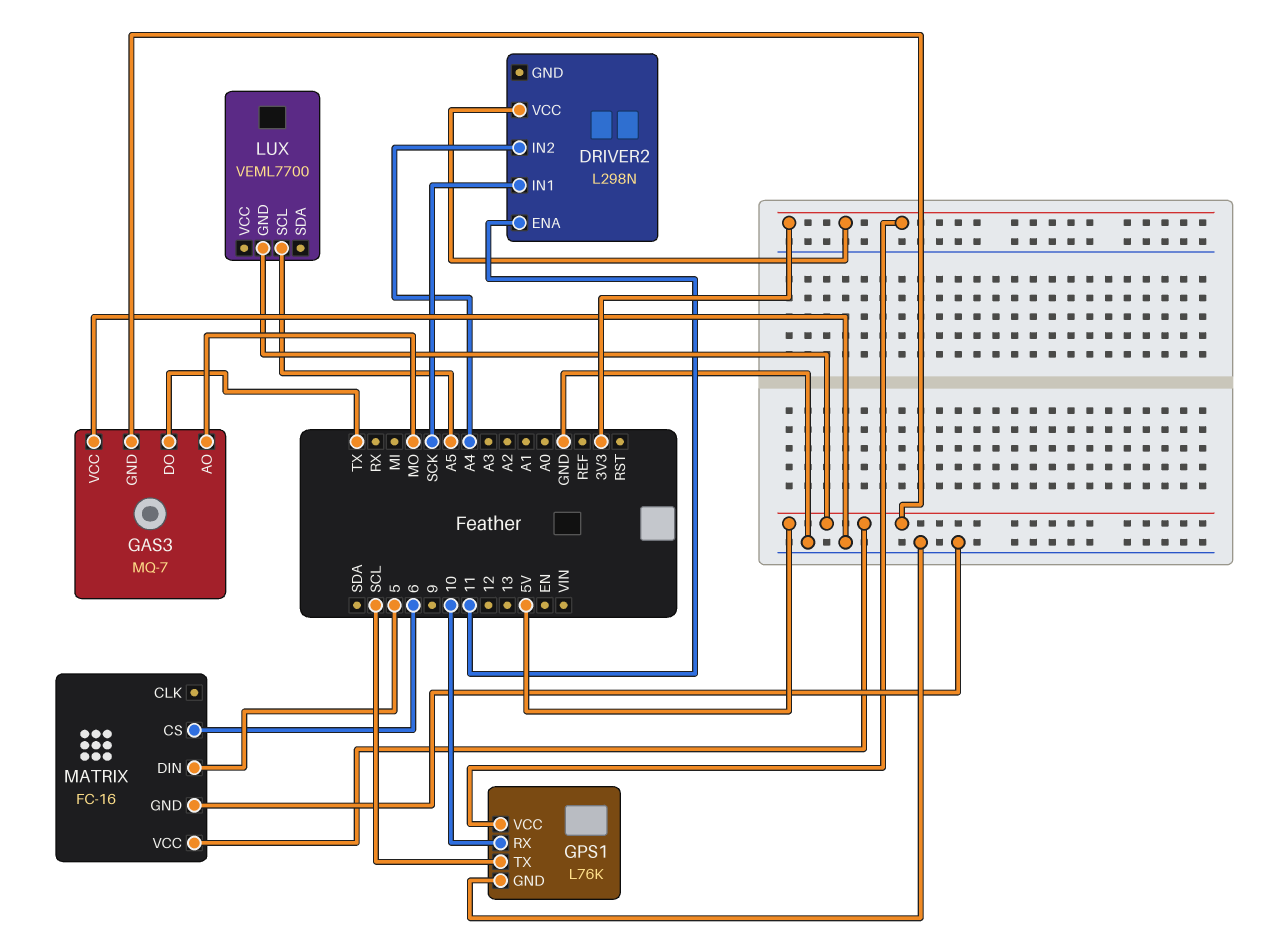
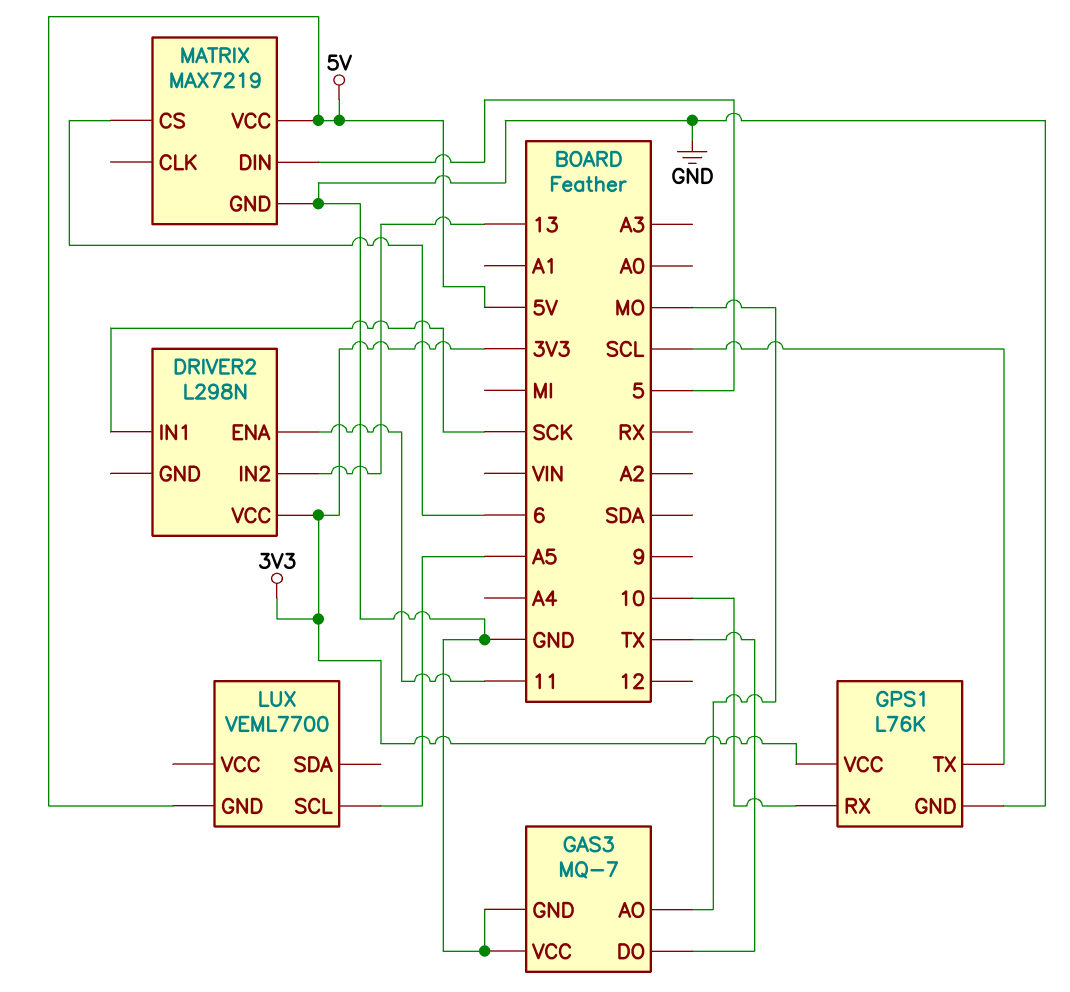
DRIVER2 pin IN2: A4 -> 13
GAS3 pin GND: 5V -> GND
MATRIX: FC-16 -> MAX7219

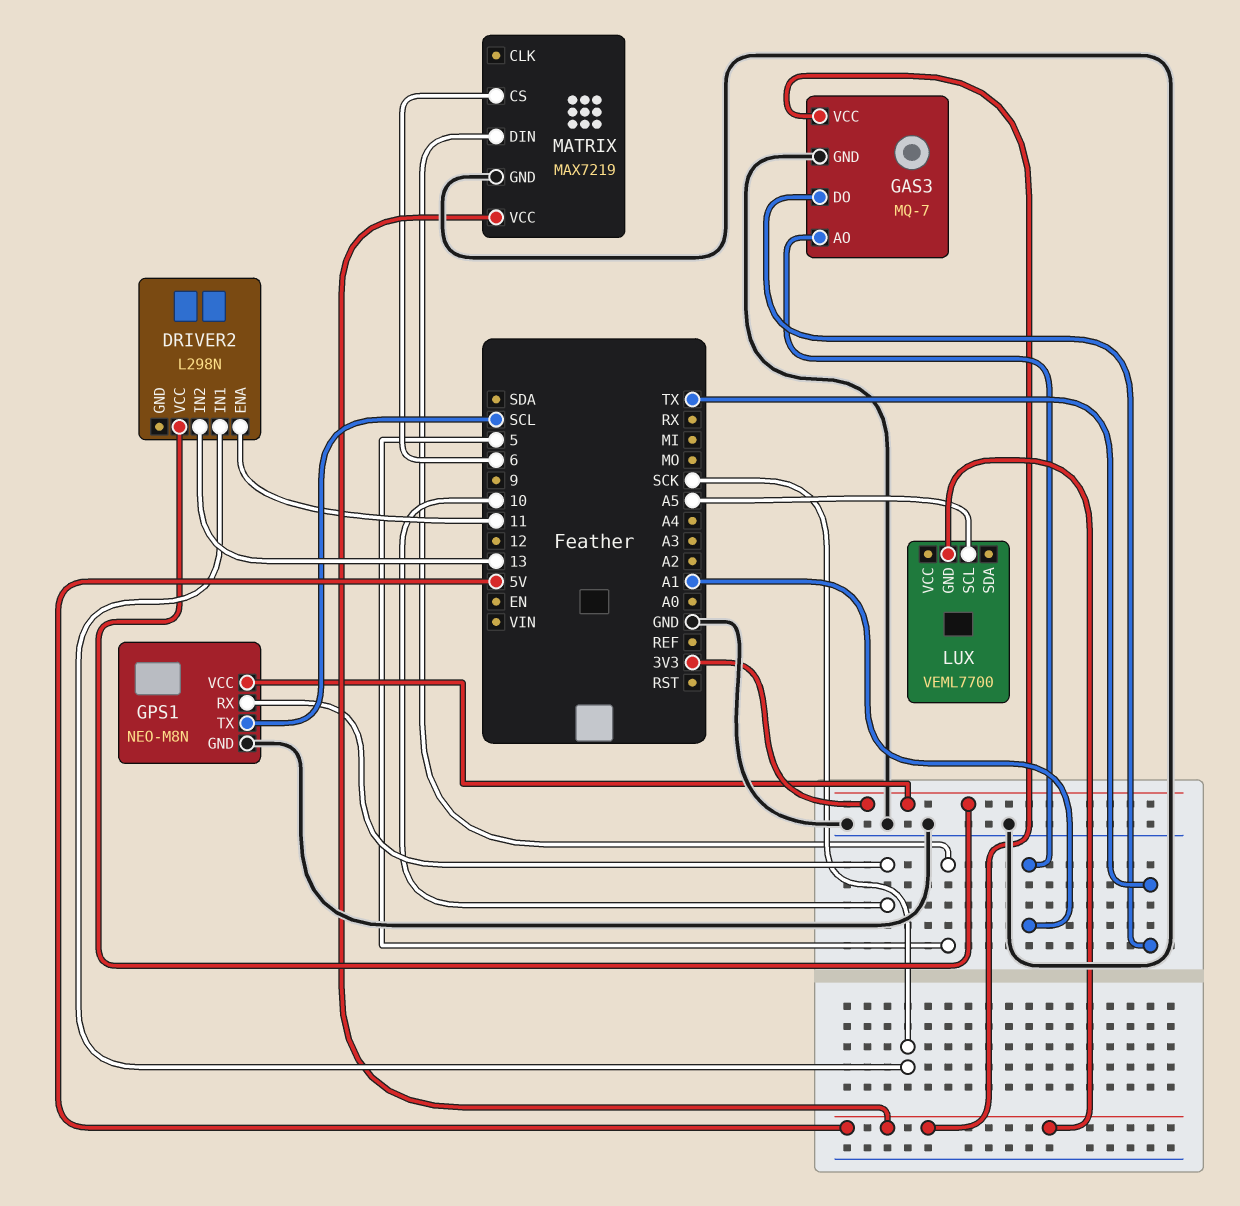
GAS3 pin AO: MO -> A1
GAS3 pin VCC: GND -> 5V
GPS1: L76K -> NEO-M8N

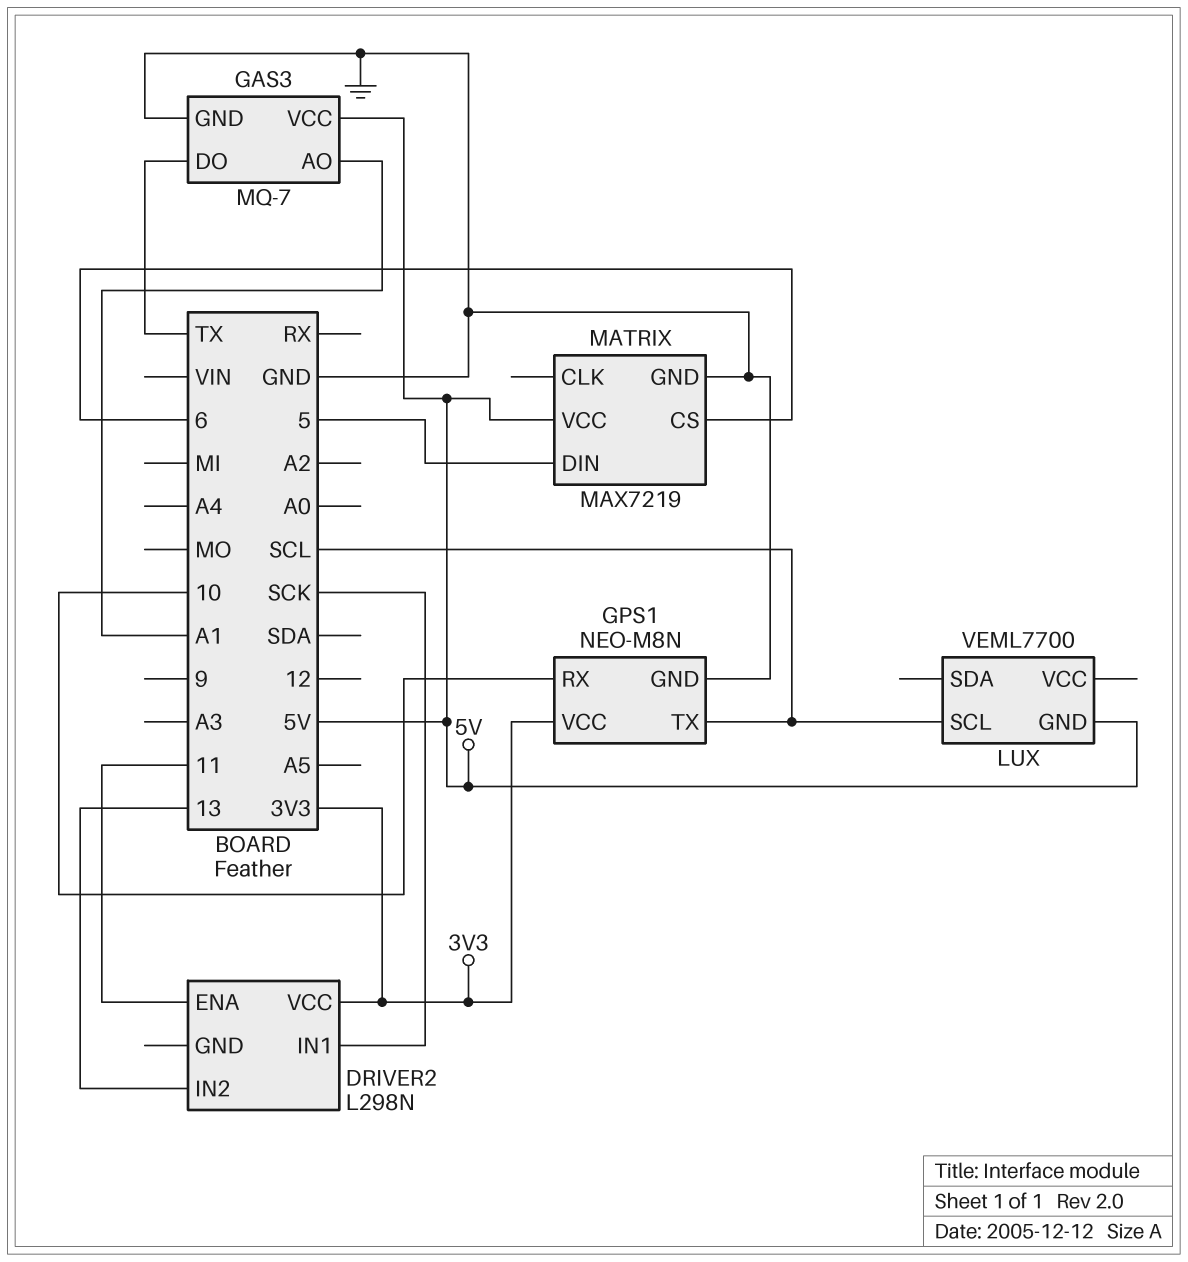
LUX pin SCL: A5 -> SCL

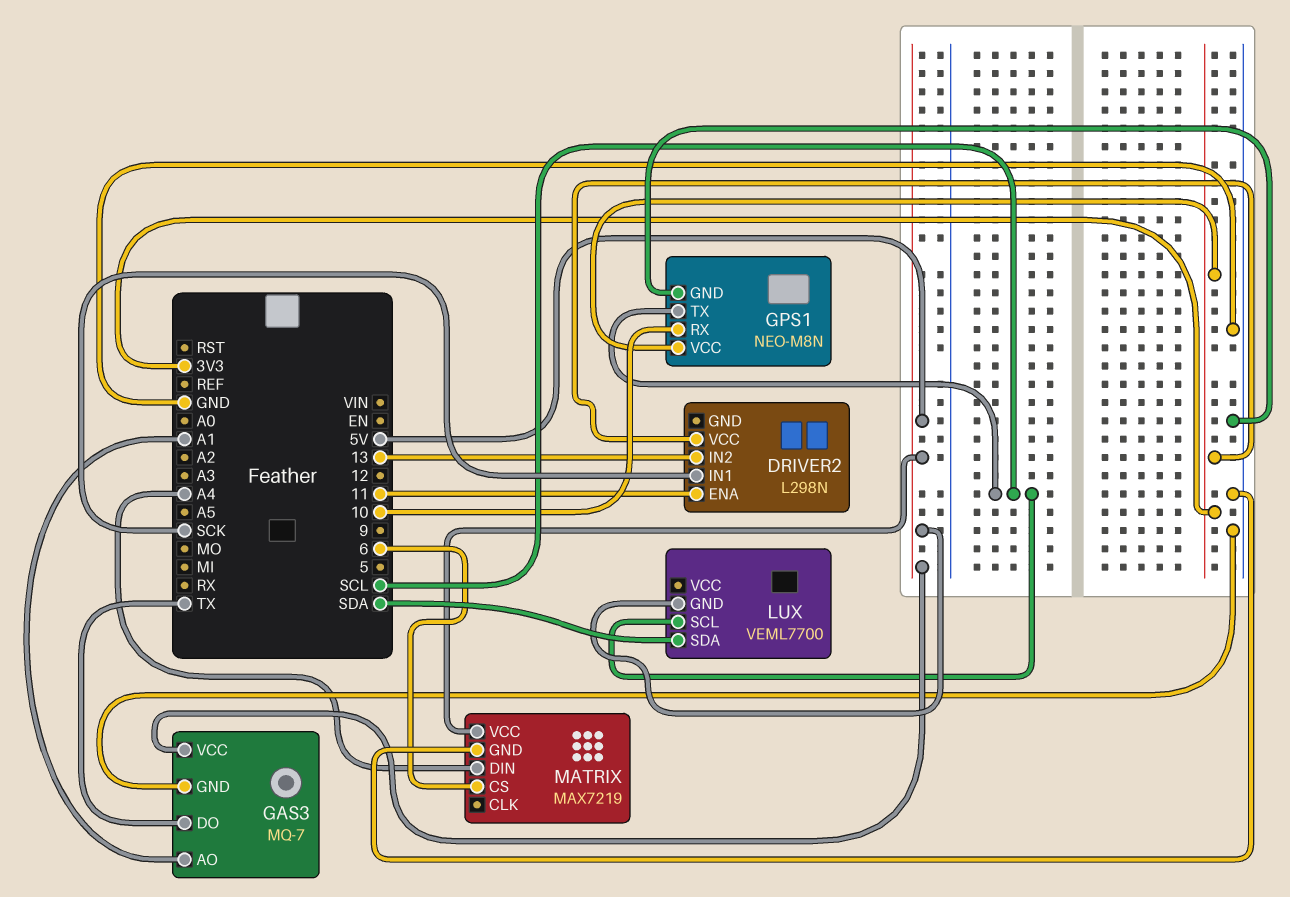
LUX pin SDA: none -> SDA
MATRIX pin DIN: 5 -> A4

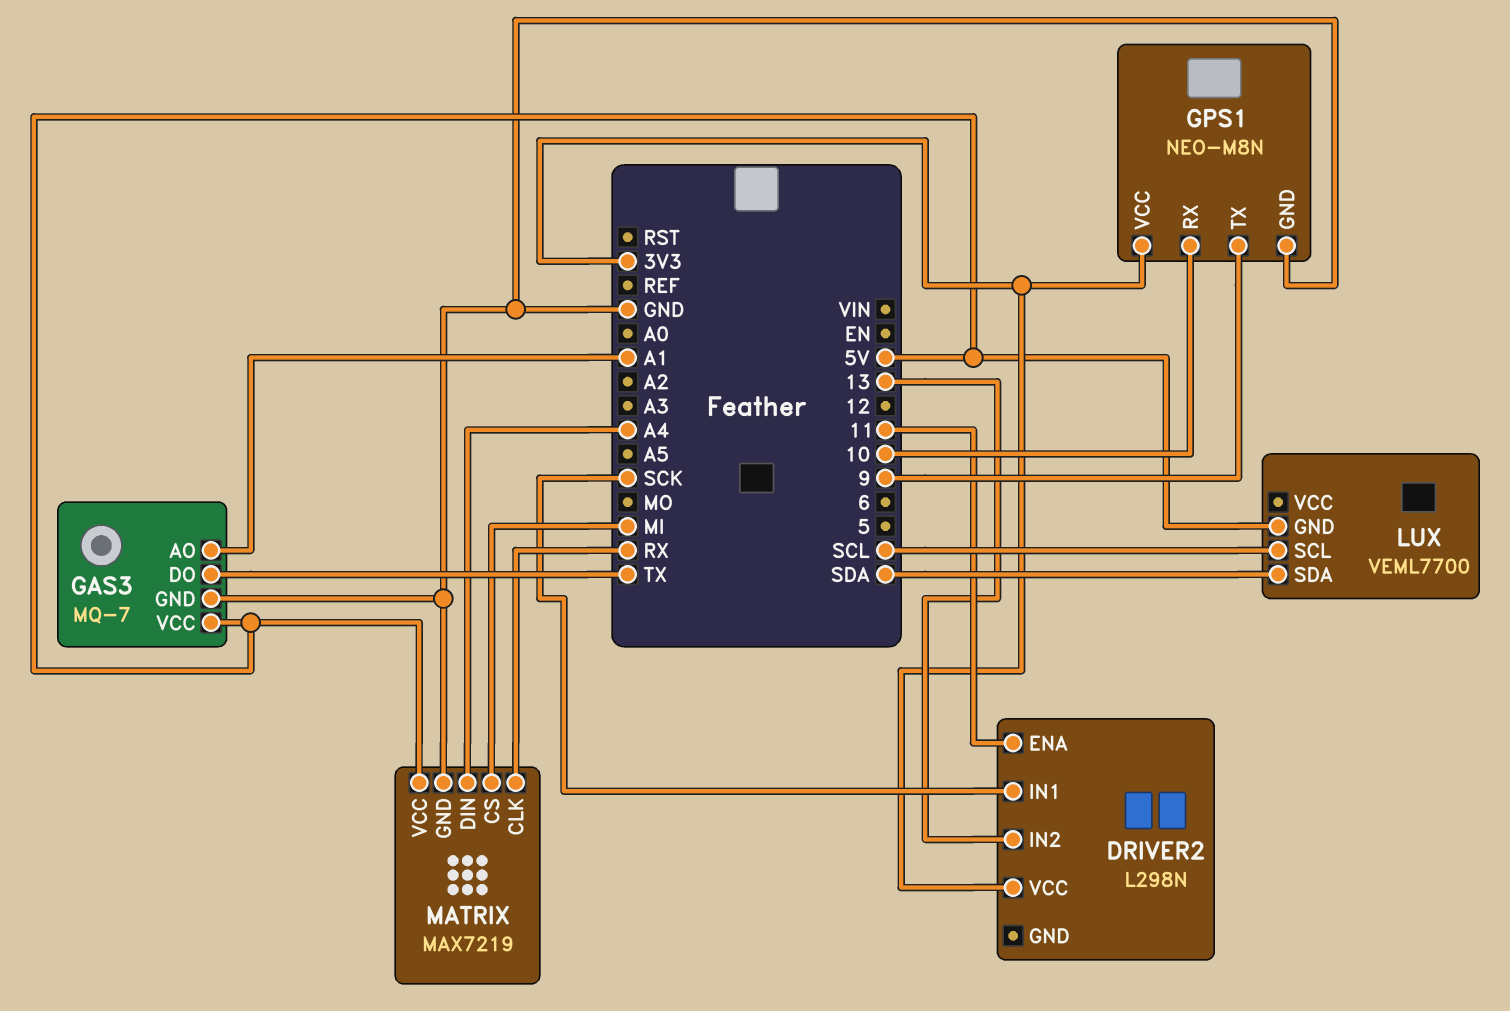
GPS1 pin TX: SCL -> 9
MATRIX pin CLK: none -> RX
MATRIX pin CS: 6 -> MI

